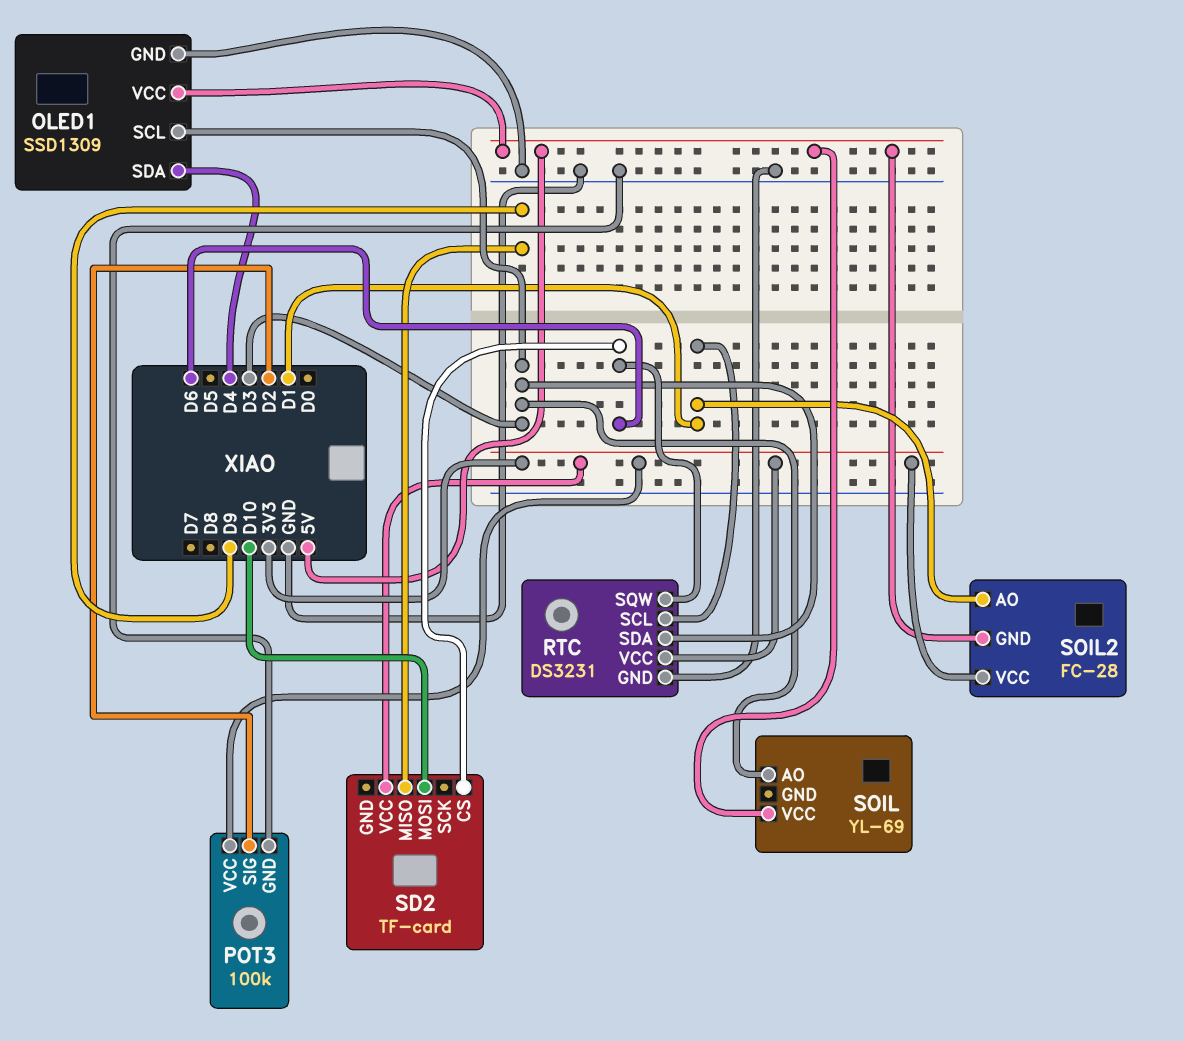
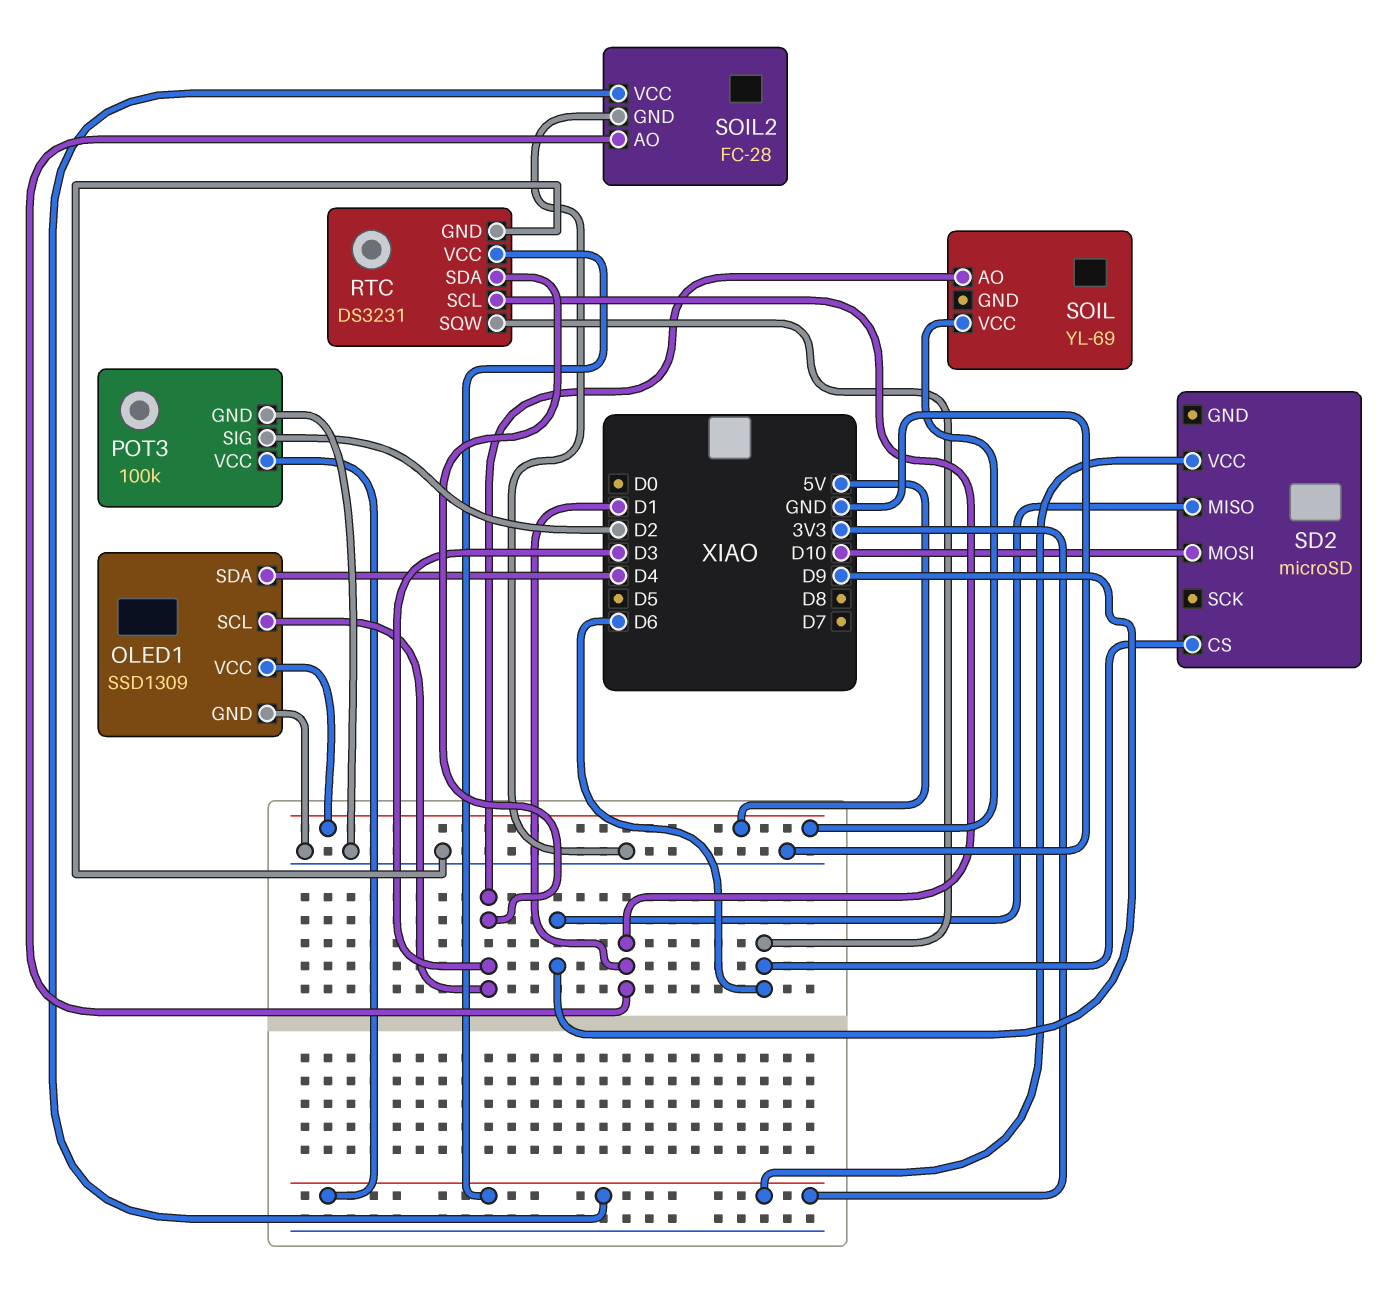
SD2: TF-card -> microSD
SOIL2 pin GND: 5V -> GND

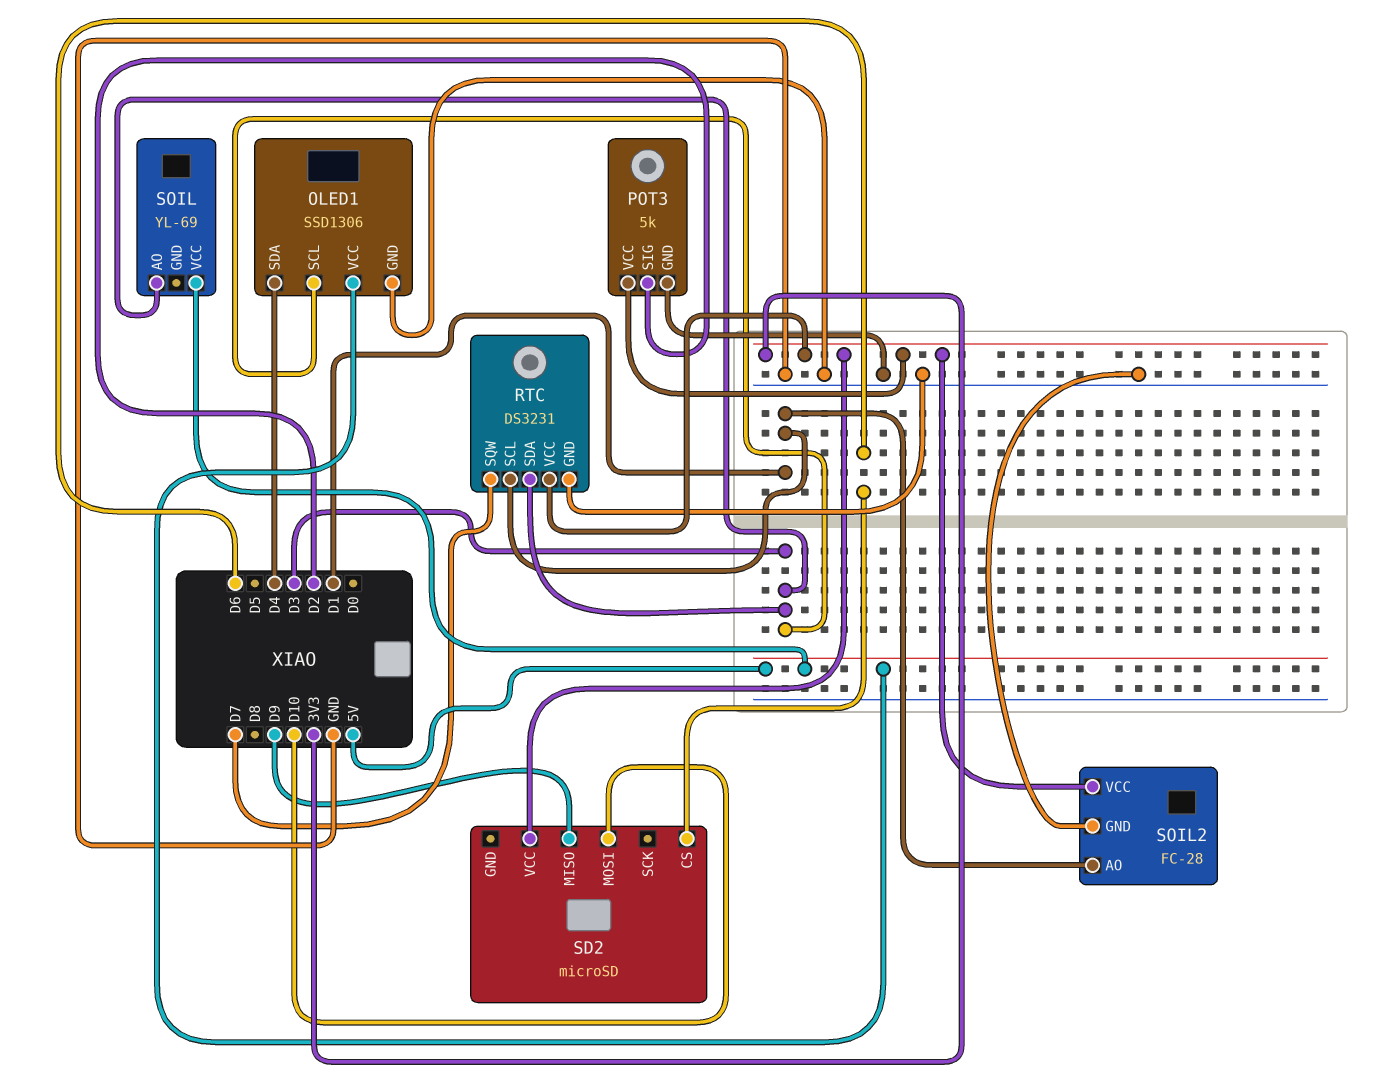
OLED1: SSD1309 -> SSD1306
POT3: 100k -> 5k
RTC pin SQW: D6 -> D7

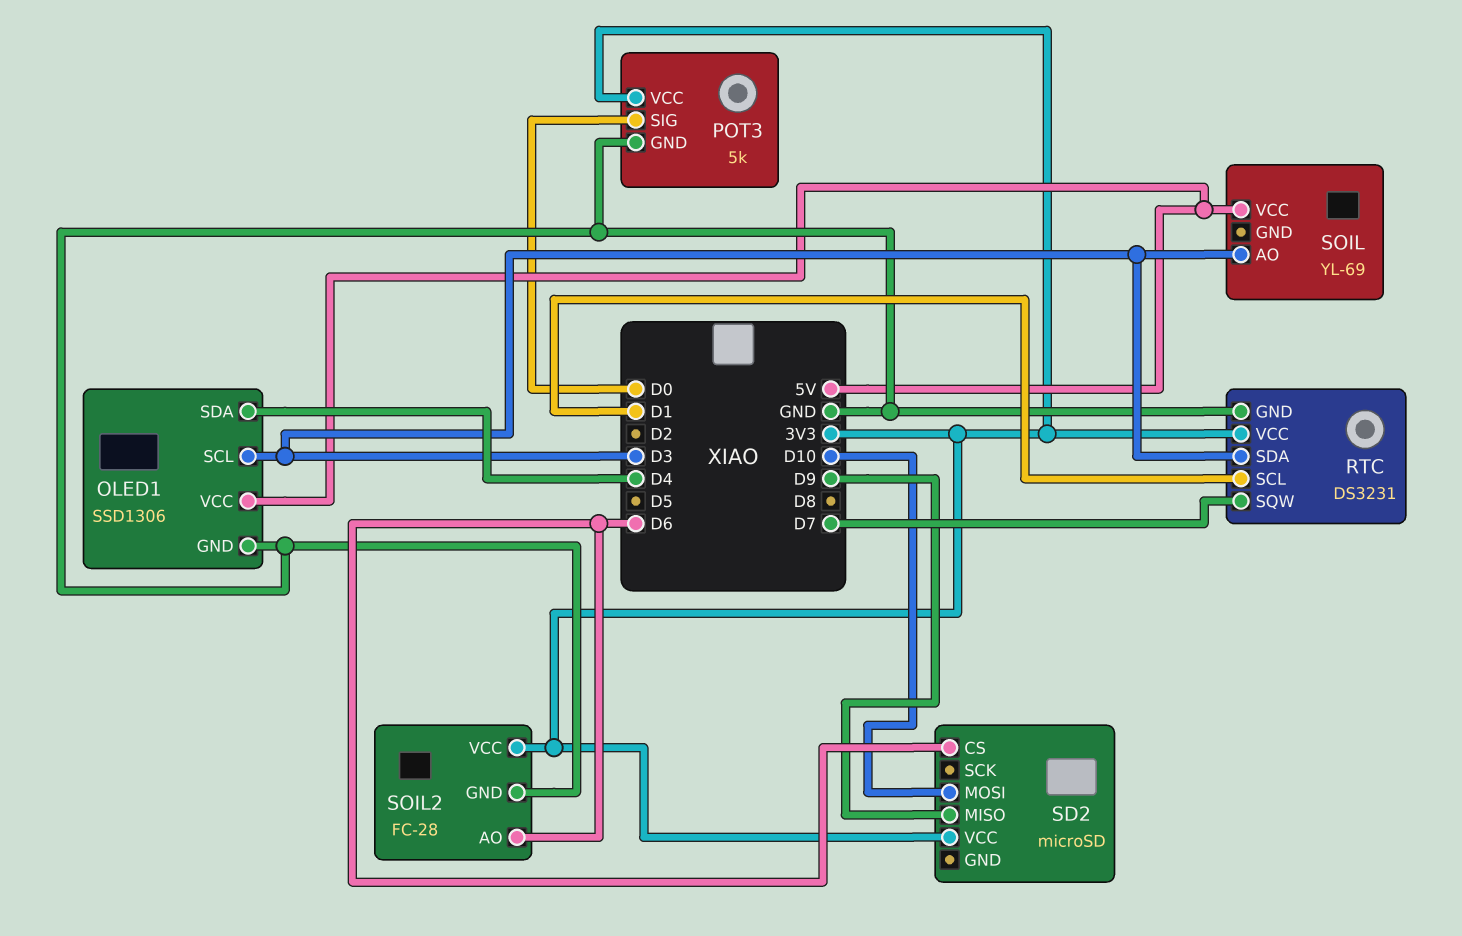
POT3 pin SIG: D2 -> D0
SOIL2 pin AO: D1 -> D6

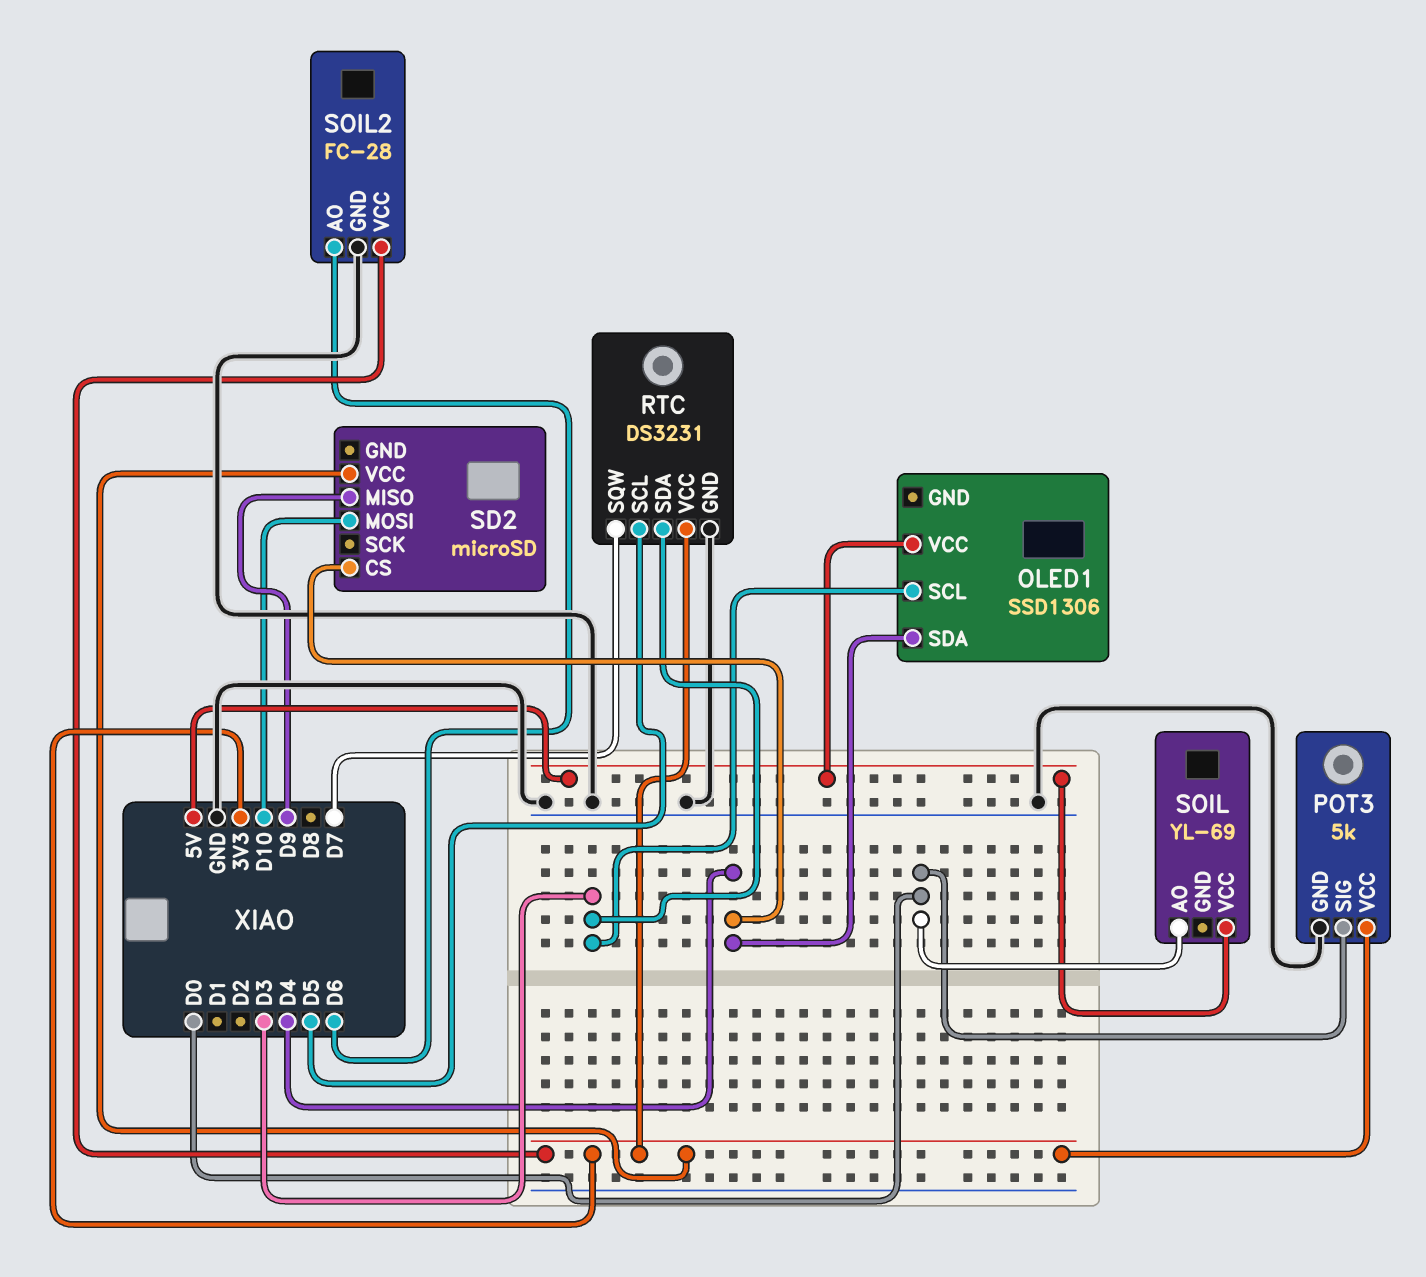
OLED1 pin GND: GND -> none
RTC pin SCL: D1 -> D5
SD2 pin CS: D6 -> D4
SOIL pin AO: D3 -> D0

